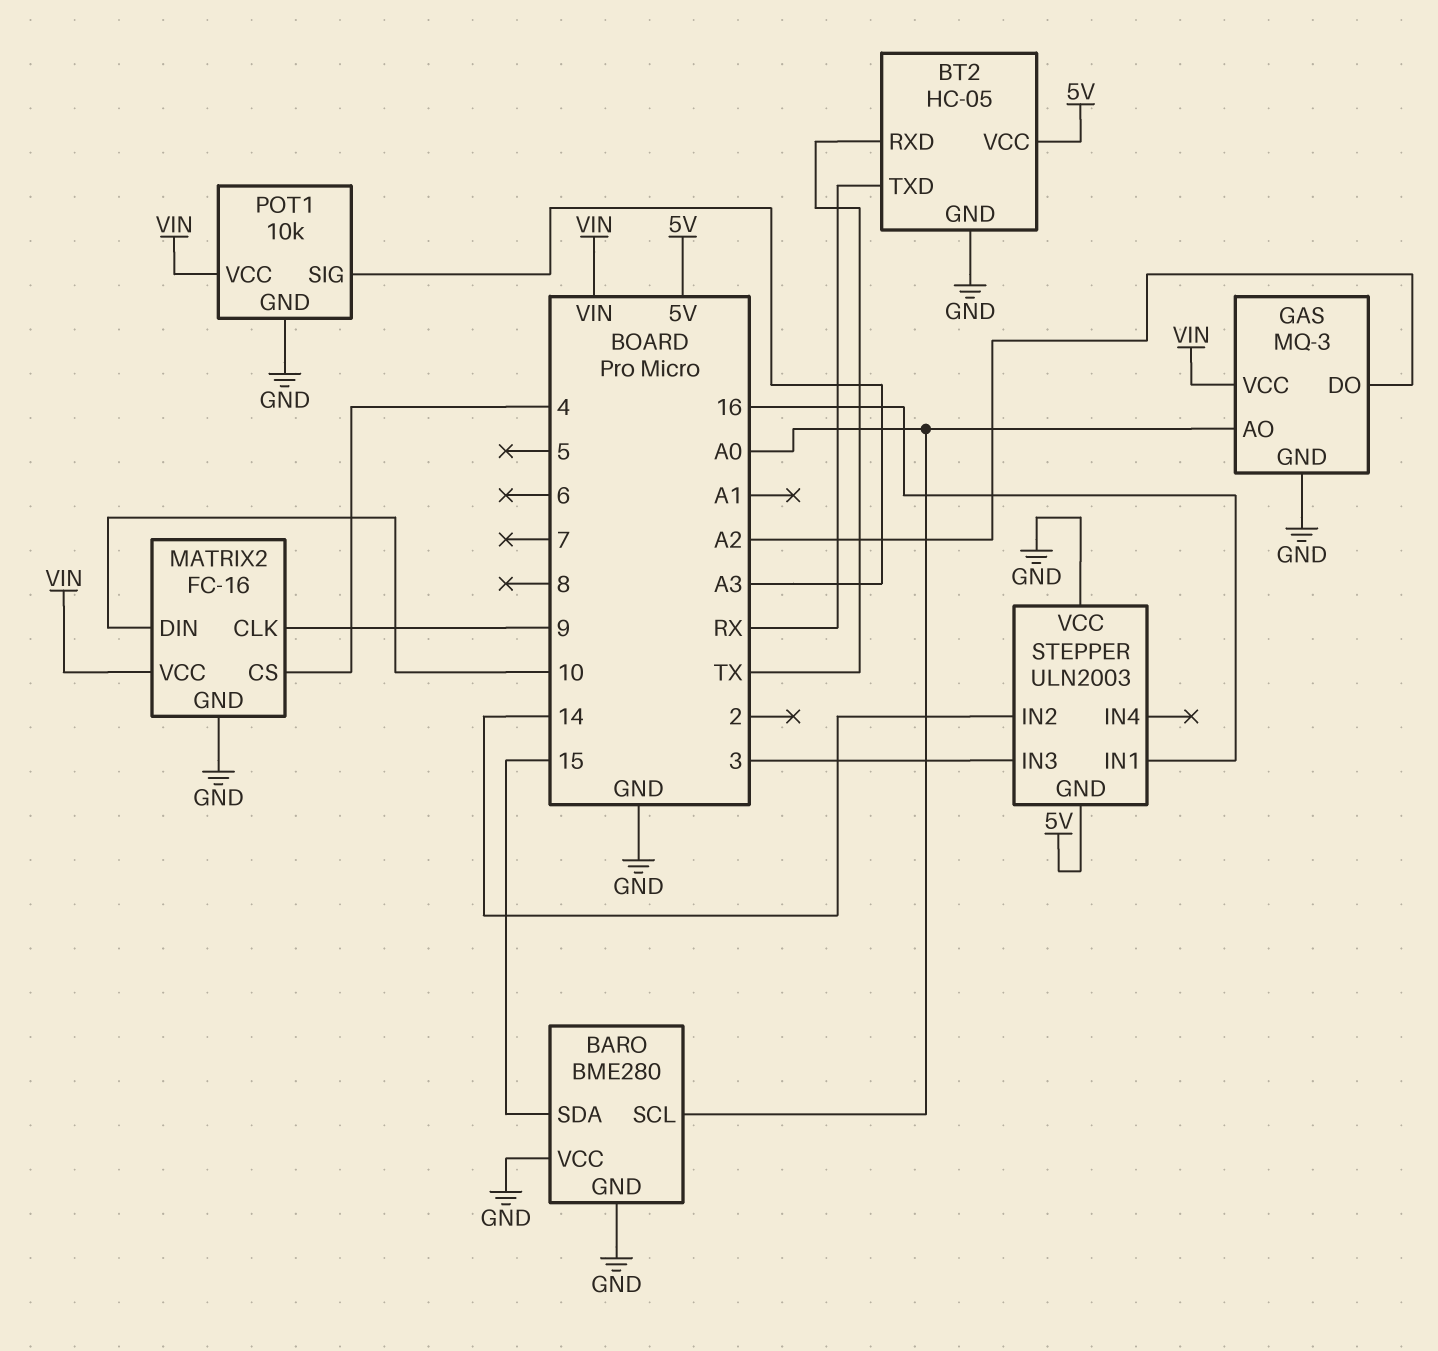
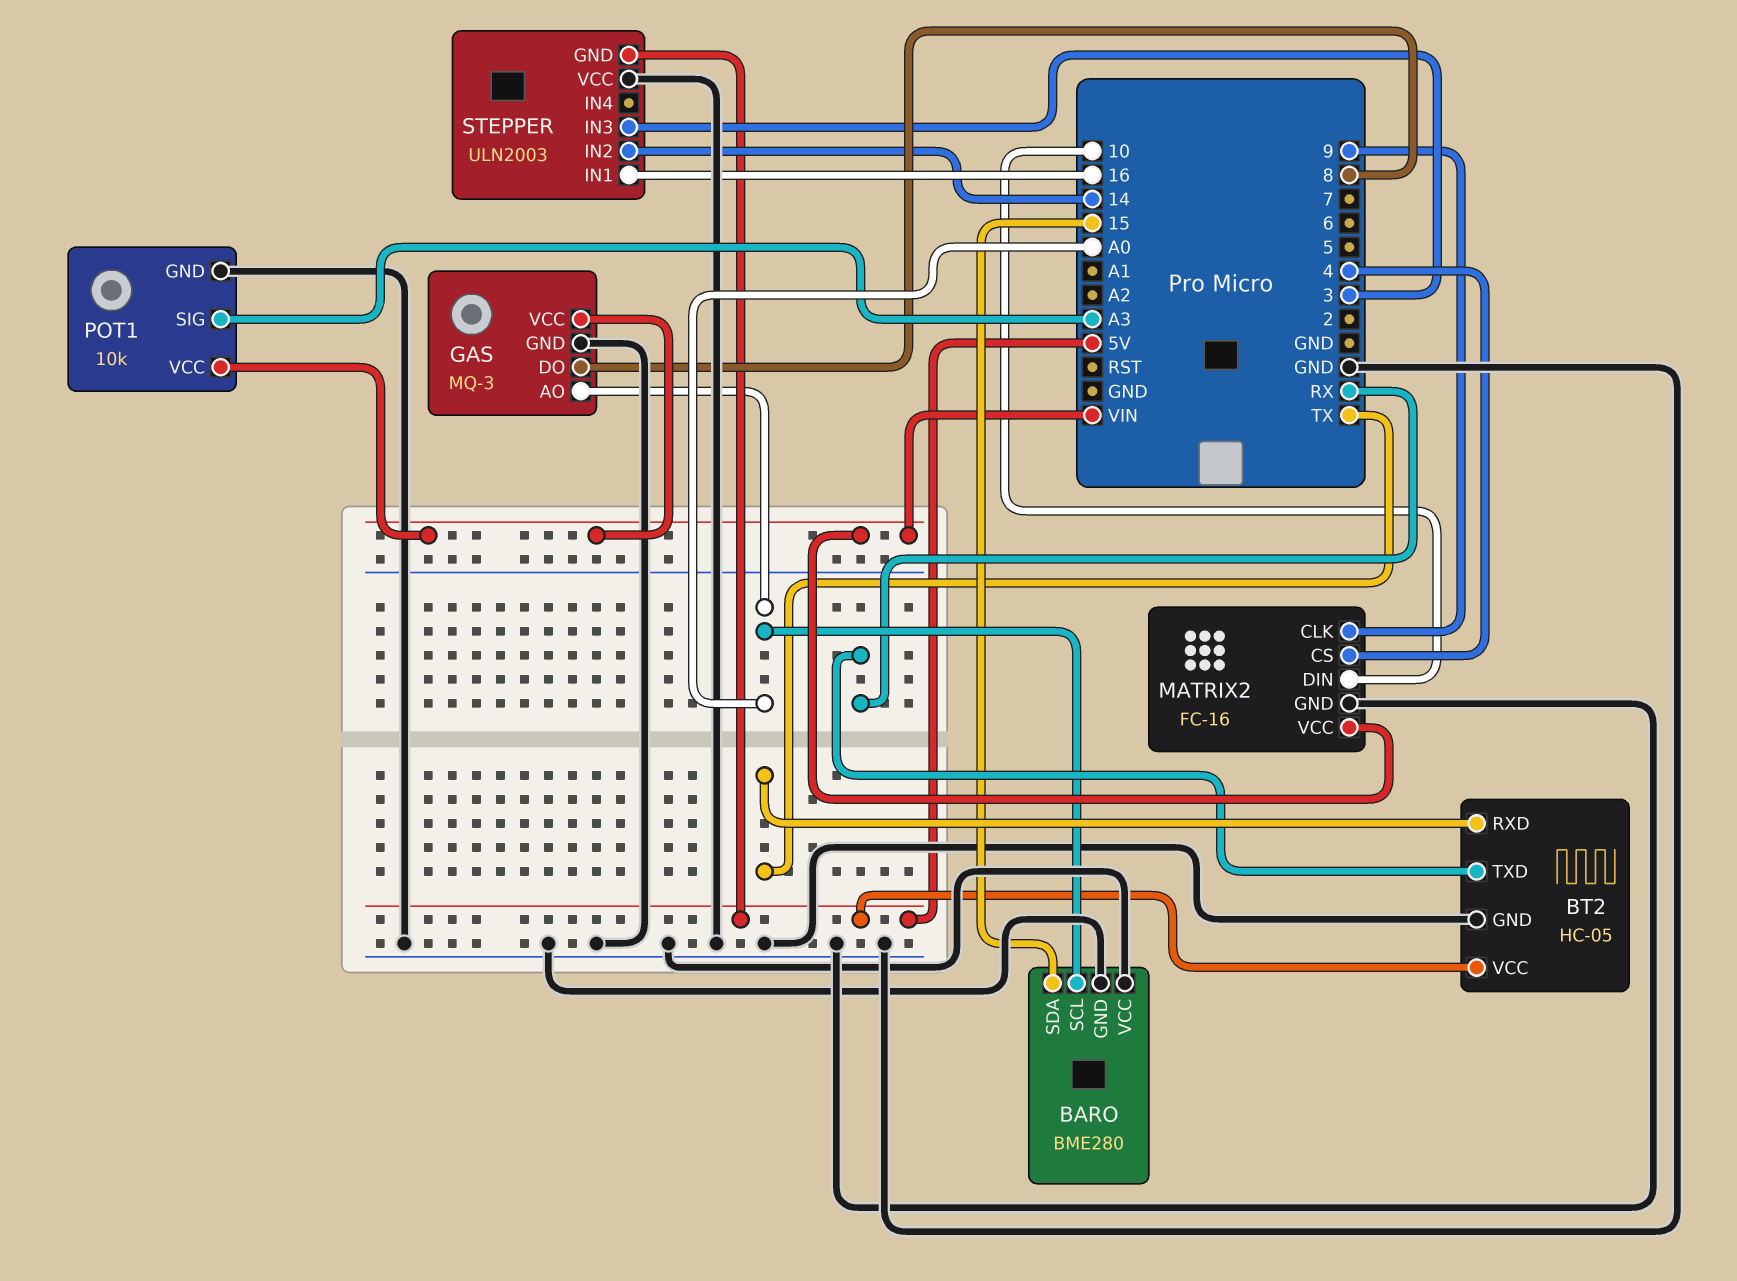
GAS pin DO: A2 -> 8

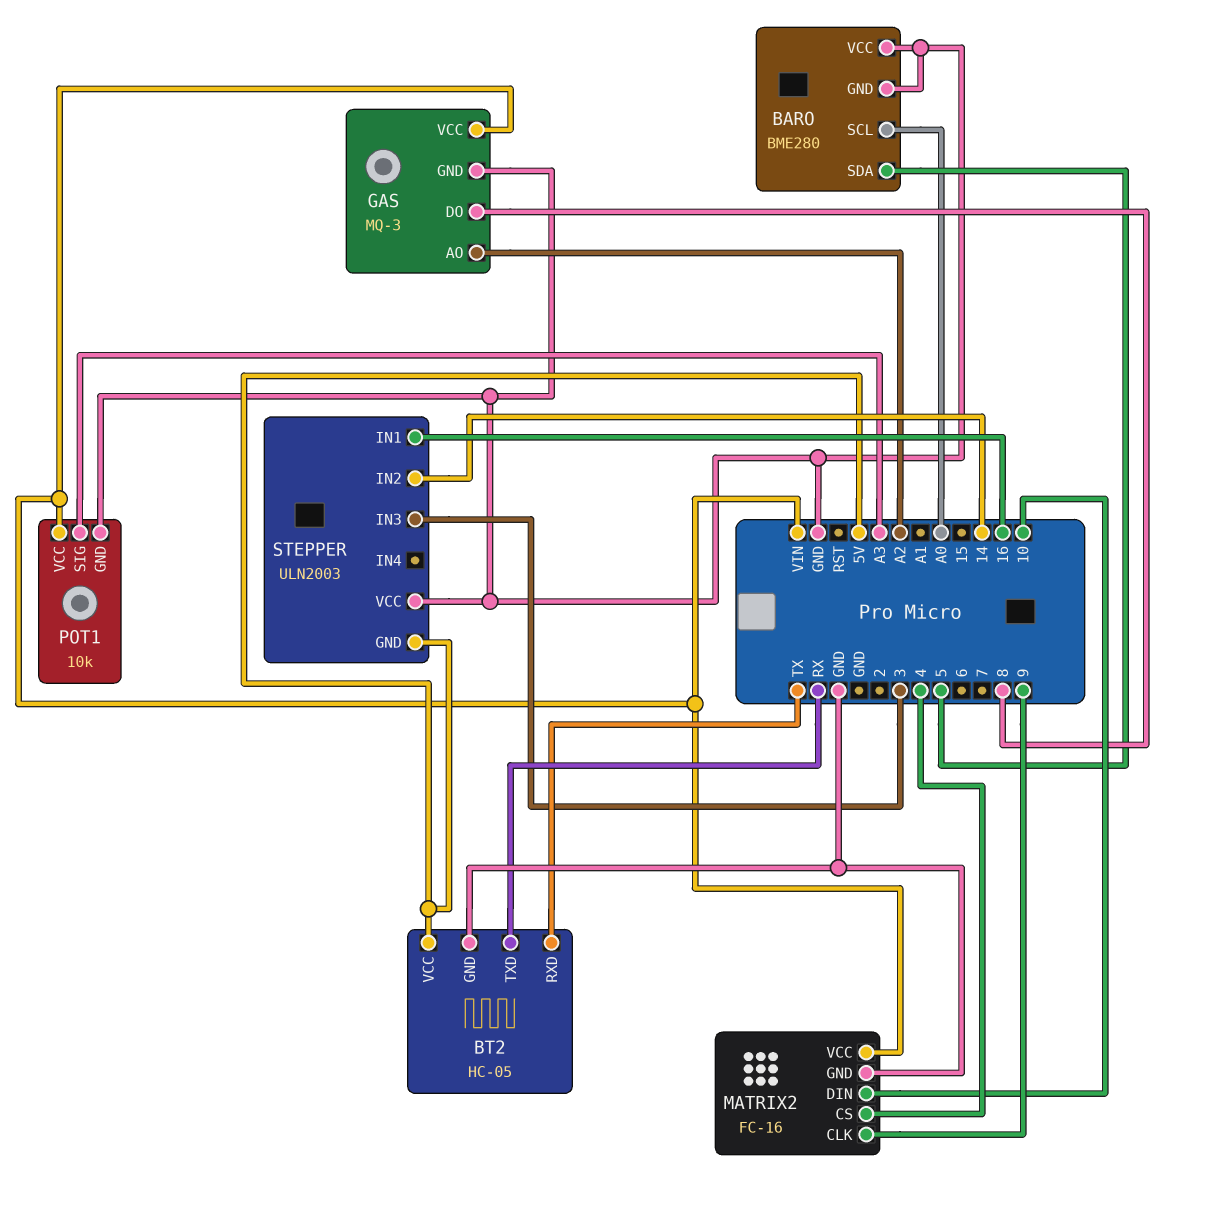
BARO pin SDA: 15 -> 5
GAS pin AO: A0 -> A2

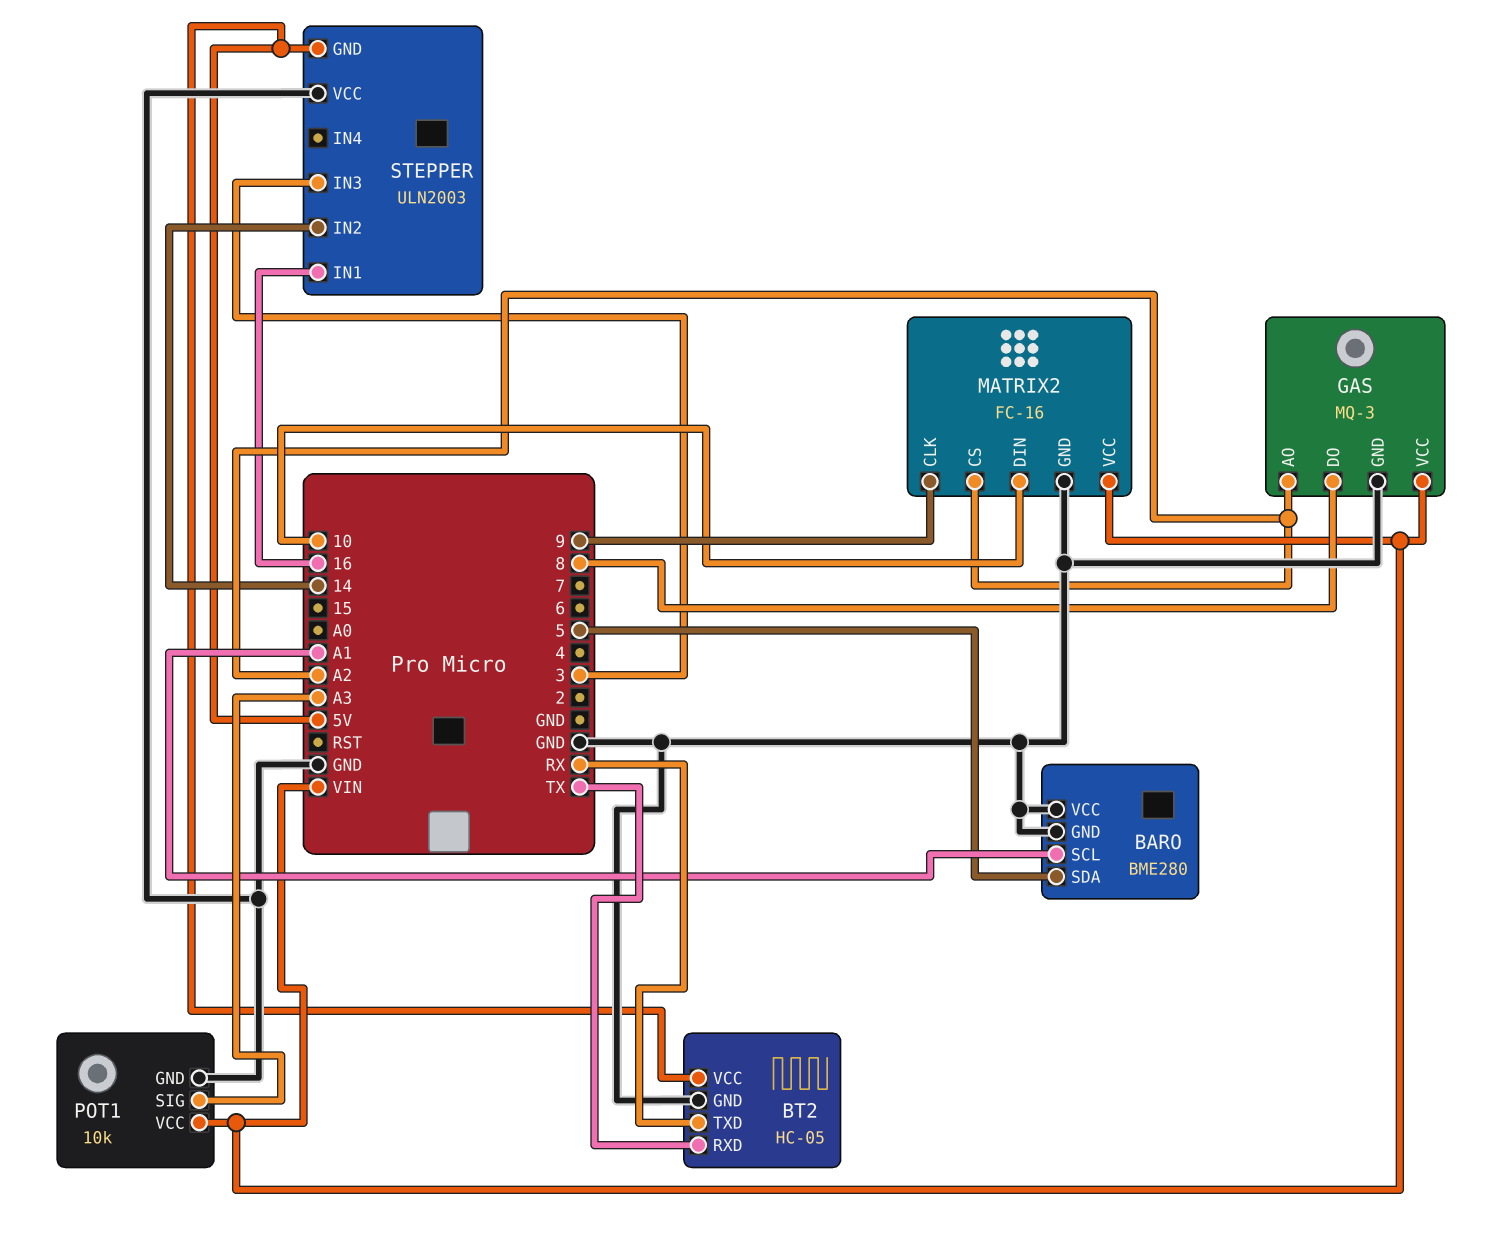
BARO pin SCL: A0 -> A1
MATRIX2 pin CS: 4 -> A2

